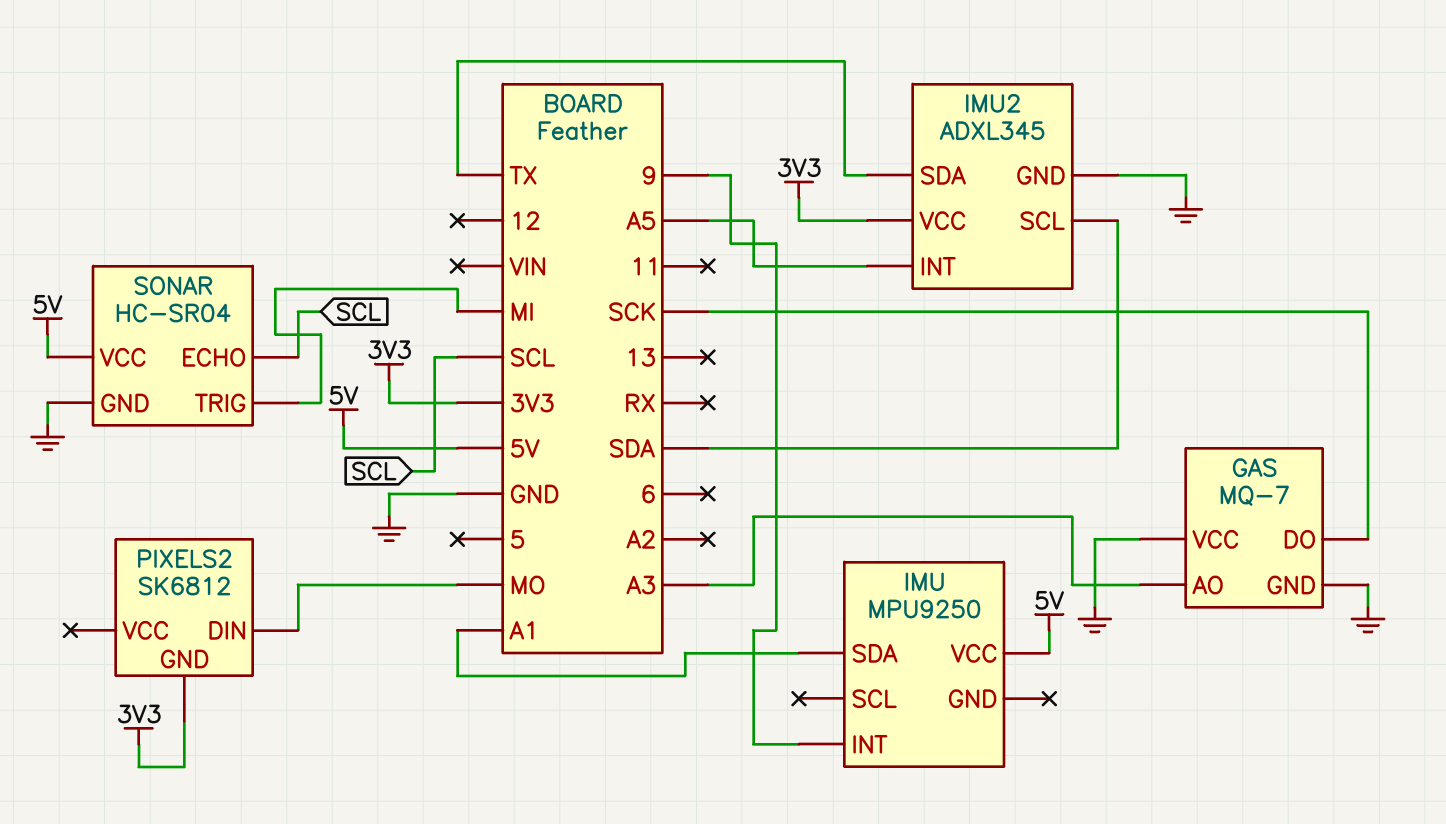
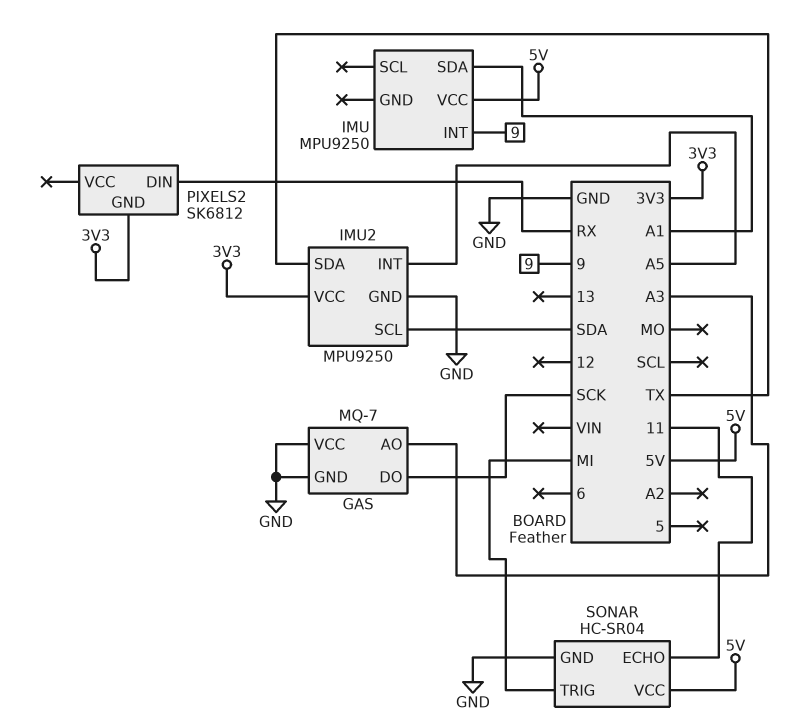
IMU2: ADXL345 -> MPU9250
PIXELS2 pin DIN: MO -> RX
SONAR pin ECHO: SCL -> 11

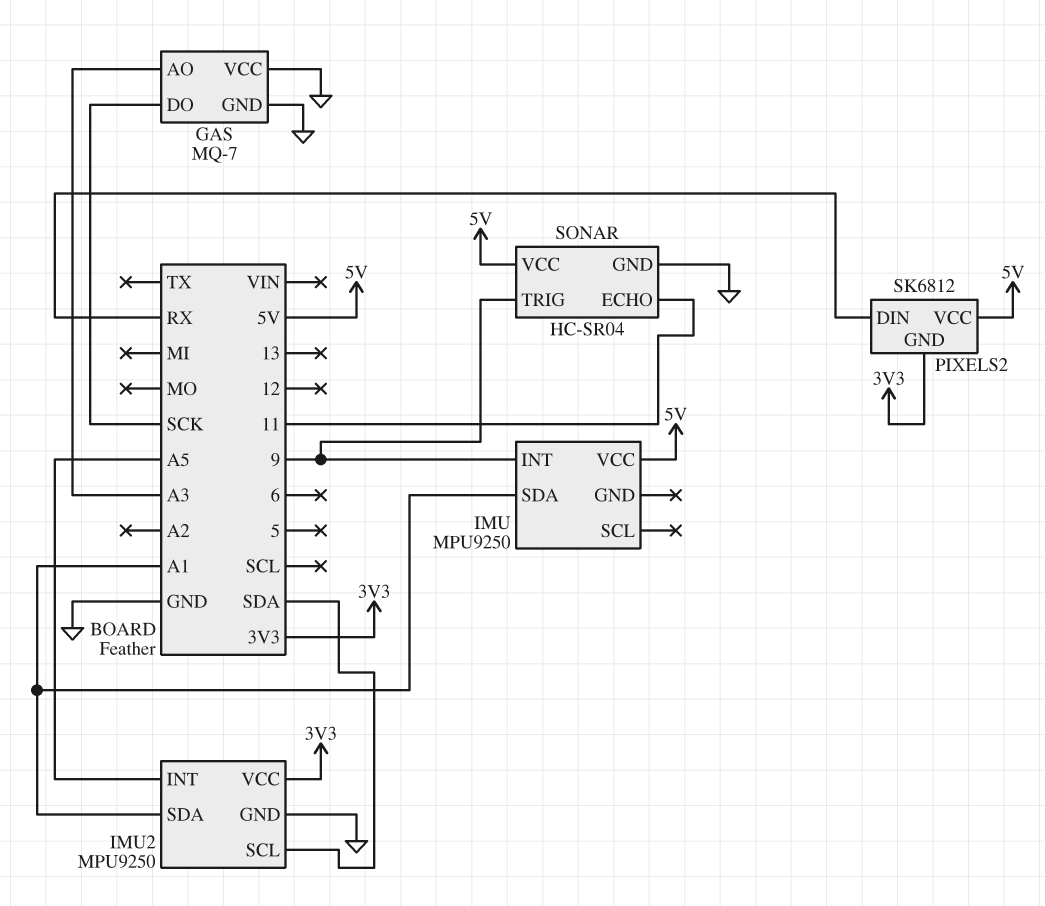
IMU2 pin SDA: TX -> A1
PIXELS2 pin VCC: none -> 5V
SONAR pin TRIG: MI -> 9

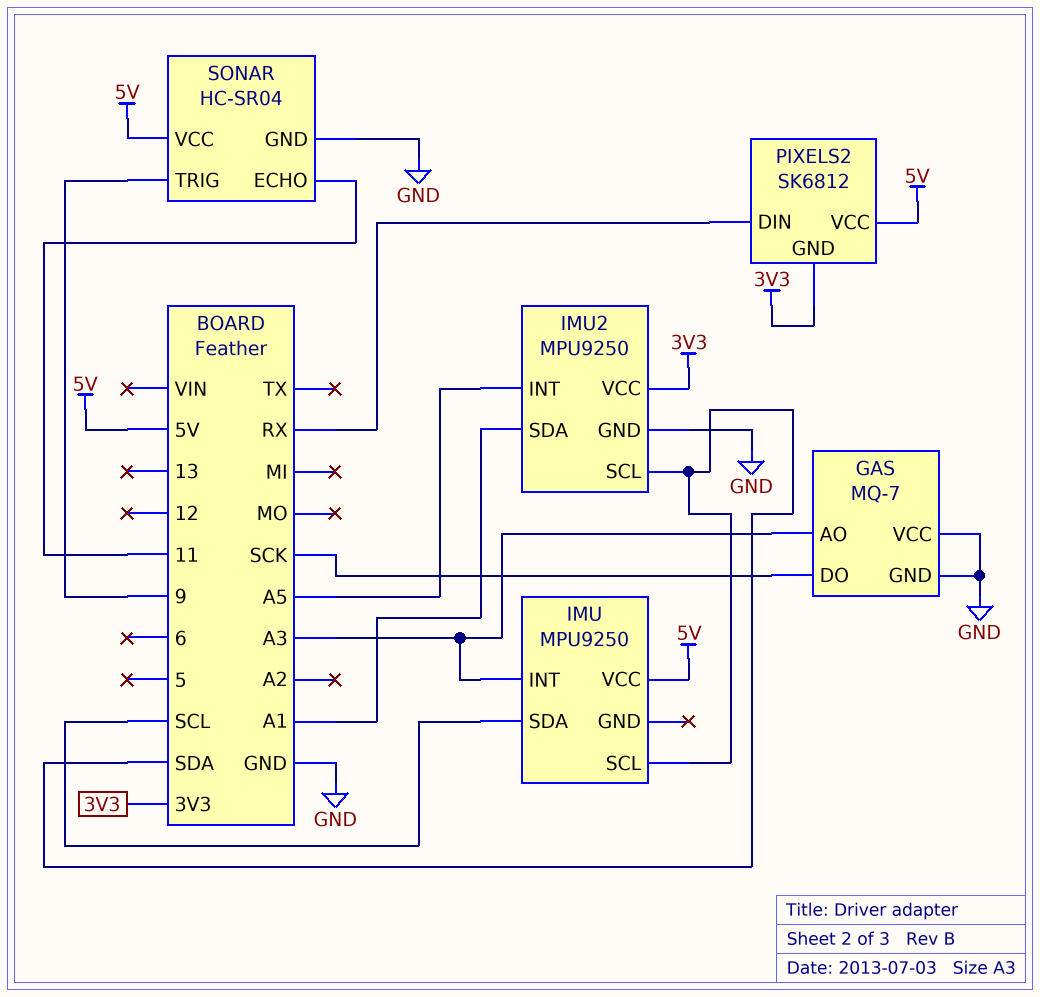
IMU pin INT: 9 -> A3
IMU pin SCL: none -> SDA
IMU pin SDA: A1 -> SCL

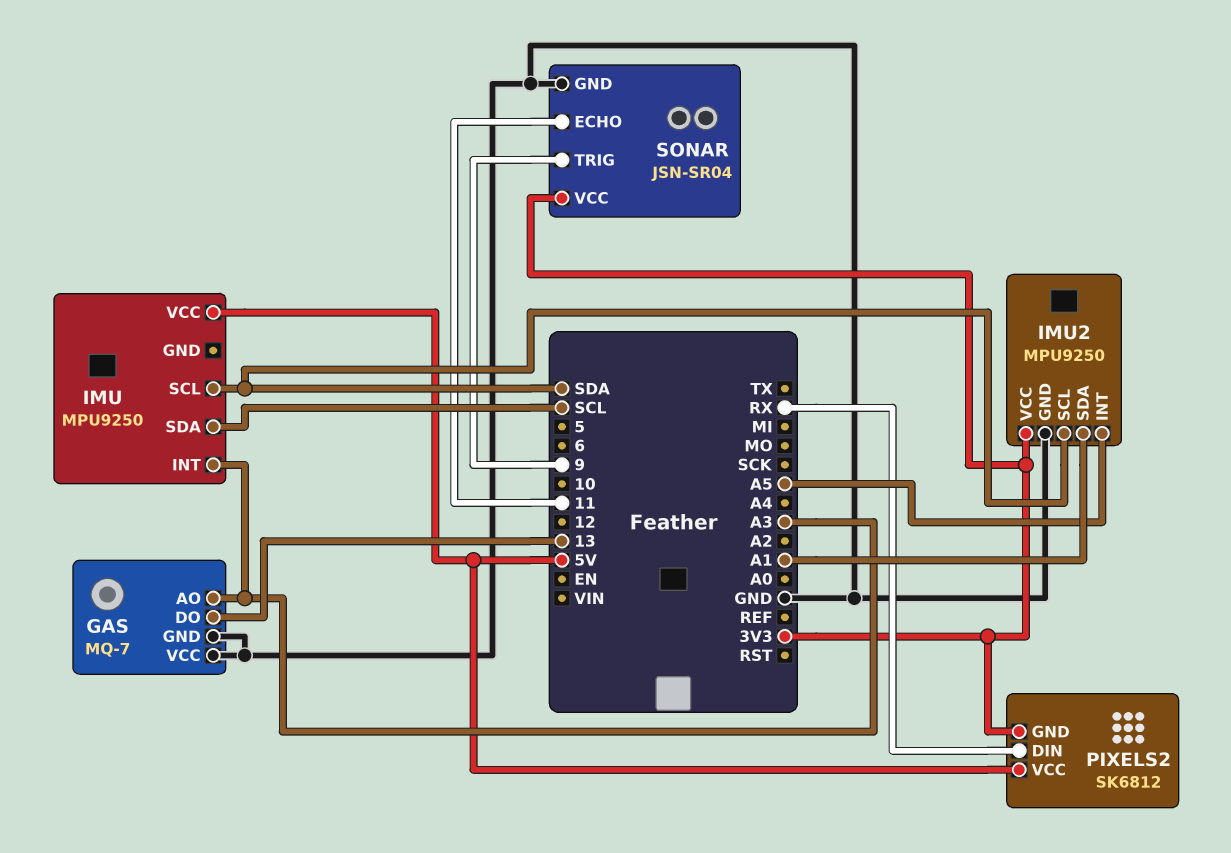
GAS pin DO: SCK -> 13
SONAR: HC-SR04 -> JSN-SR04
SONAR pin VCC: 5V -> 3V3

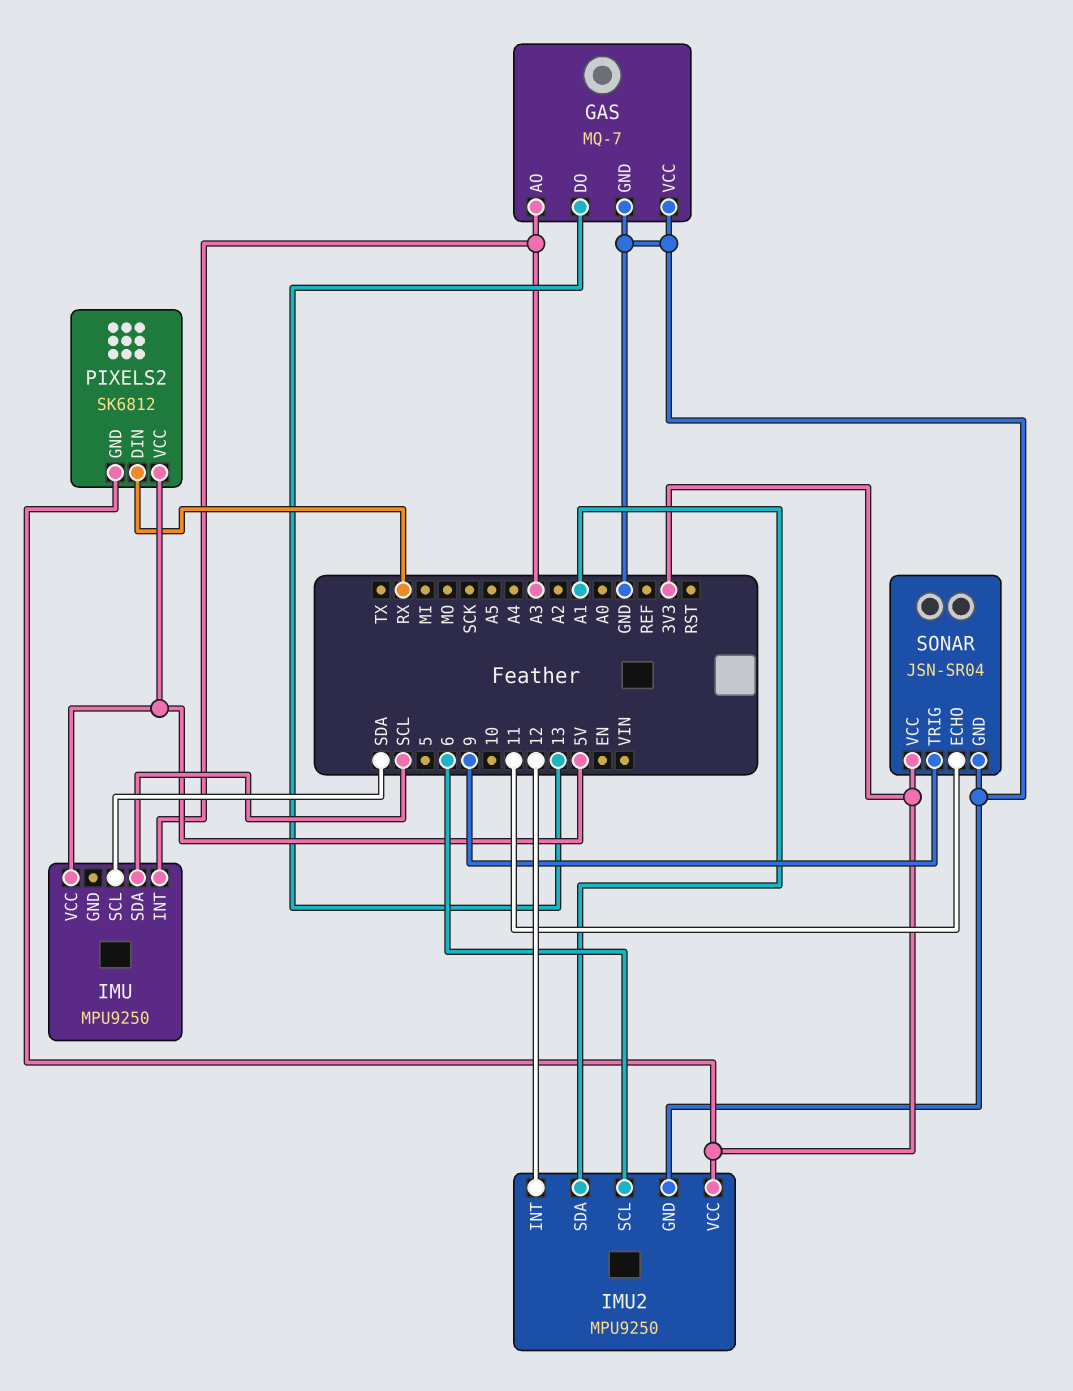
IMU2 pin INT: A5 -> 12
IMU2 pin SCL: SDA -> 6

